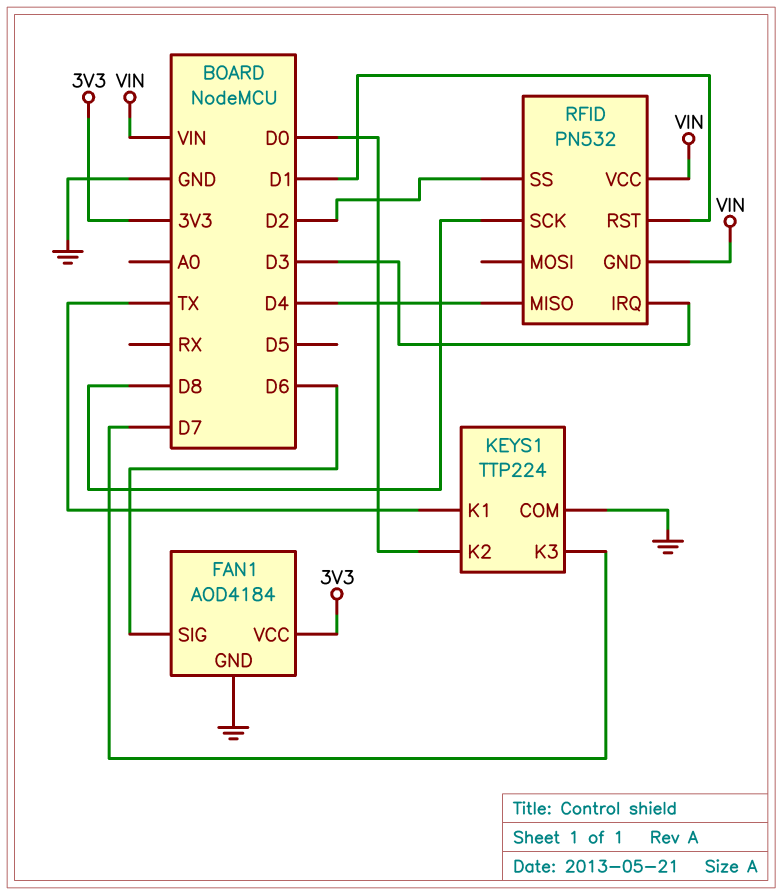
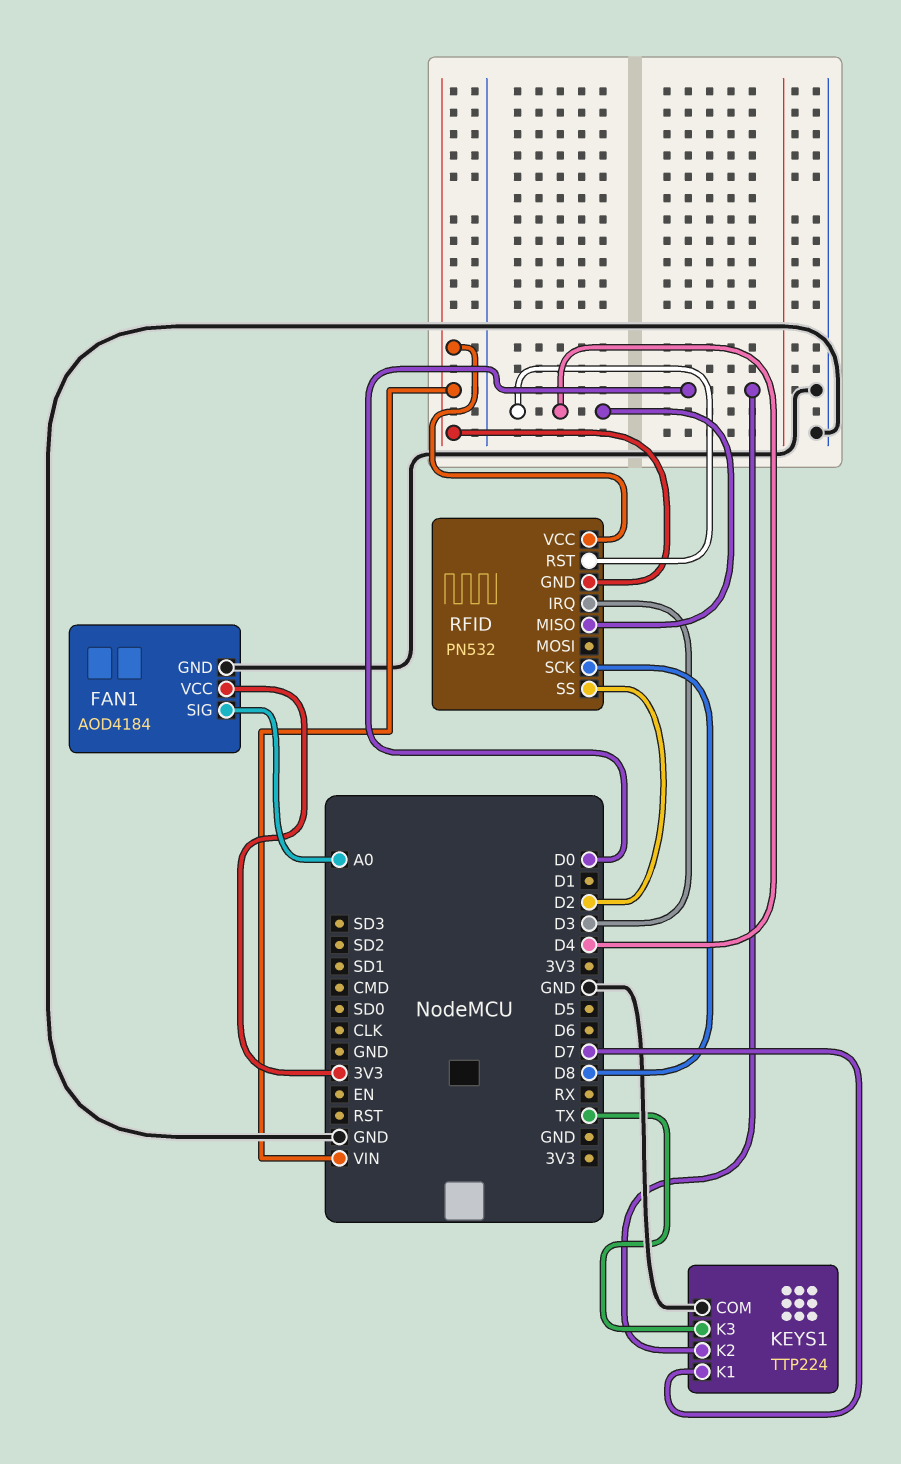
FAN1 pin SIG: D6 -> A0
KEYS1 pin K1: TX -> D7
KEYS1 pin K3: D7 -> TX
RFID pin RST: D1 -> D4

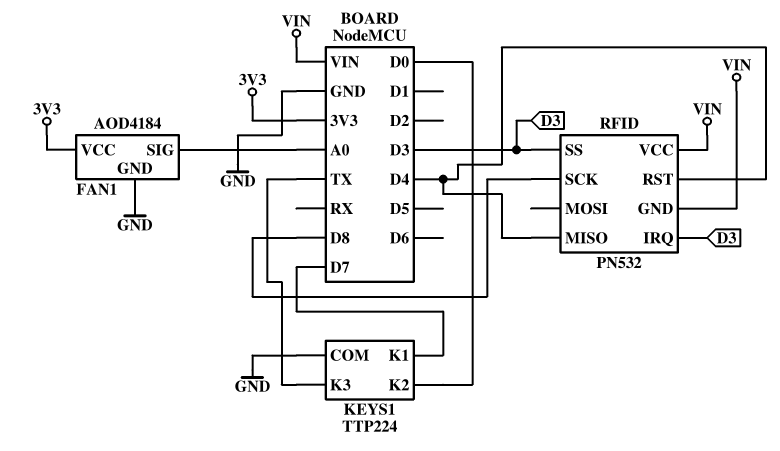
RFID pin SS: D2 -> D3

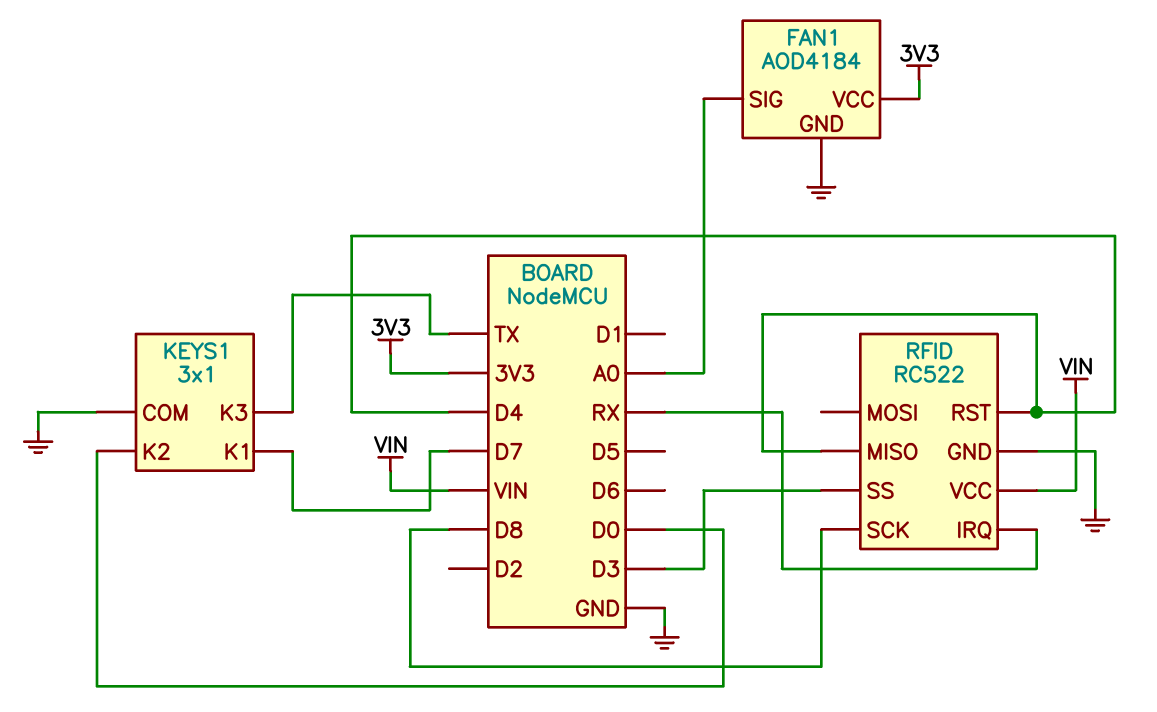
KEYS1: TTP224 -> 3x1
RFID: PN532 -> RC522
RFID pin GND: VIN -> GND
RFID pin IRQ: D3 -> RX

